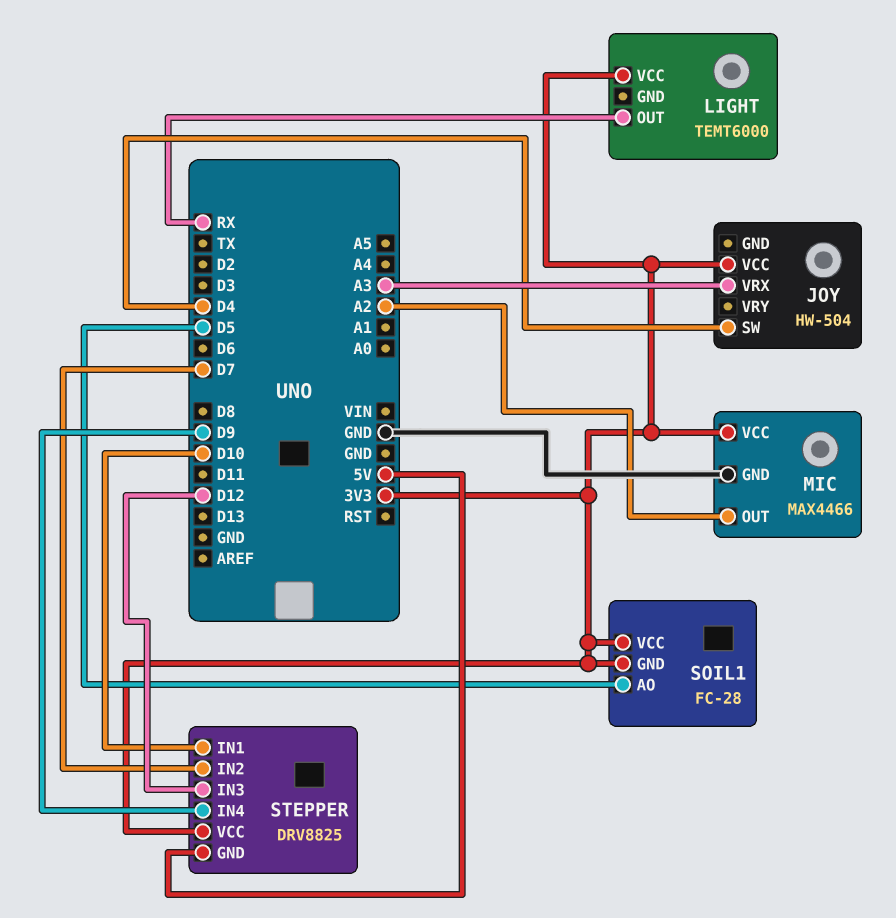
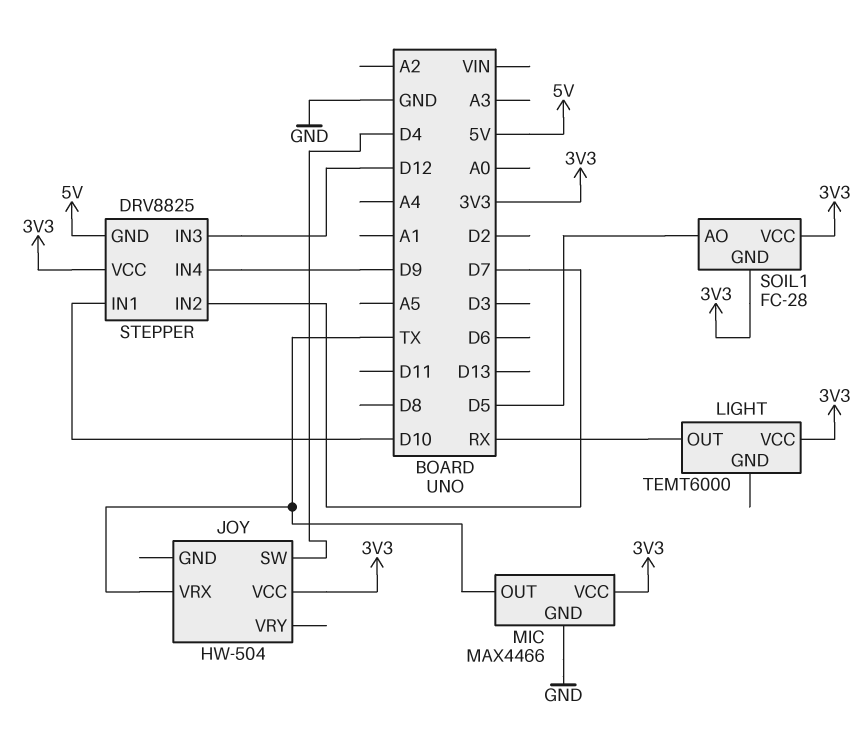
JOY pin VRX: A3 -> TX
MIC pin OUT: A2 -> TX

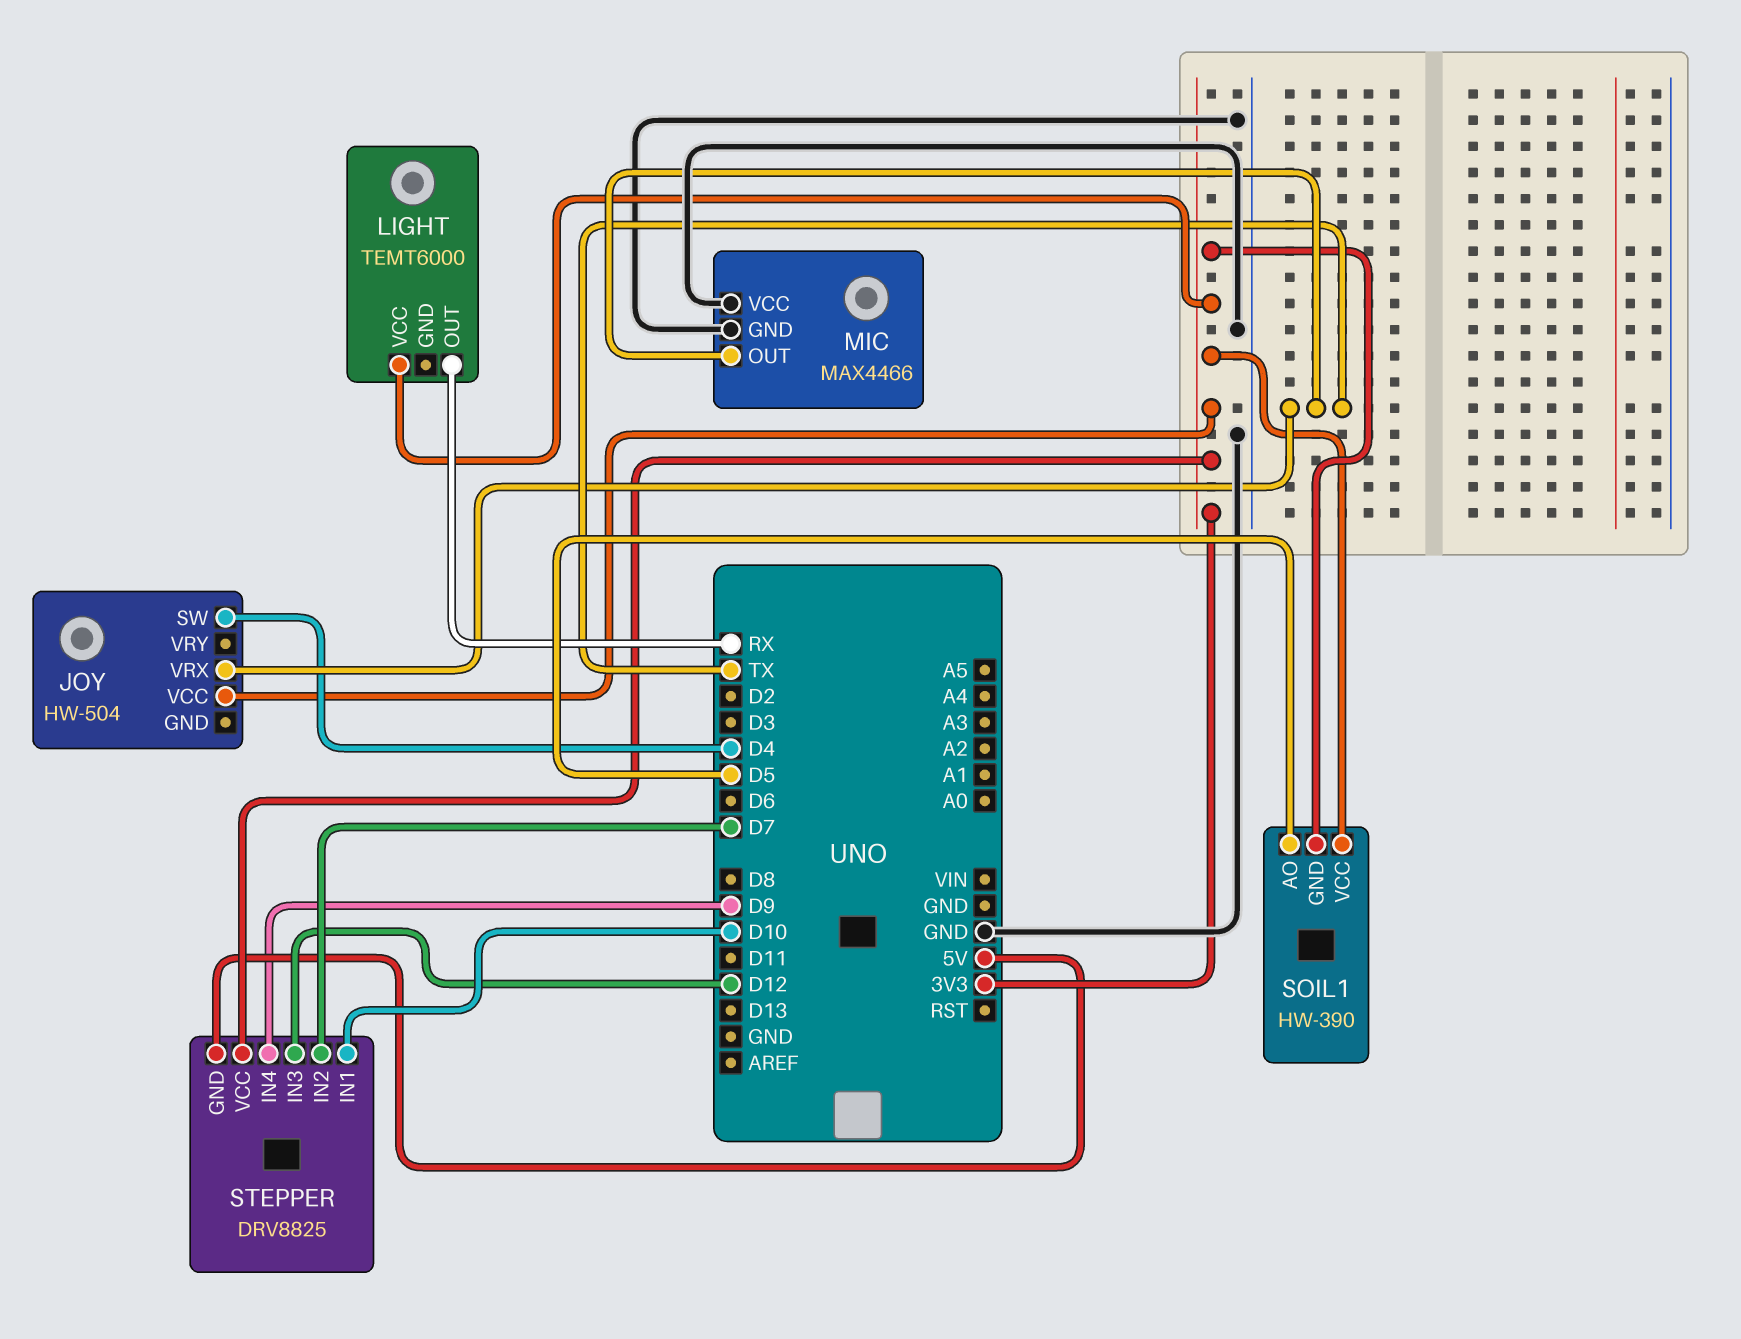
MIC pin VCC: 3V3 -> GND
SOIL1: FC-28 -> HW-390

